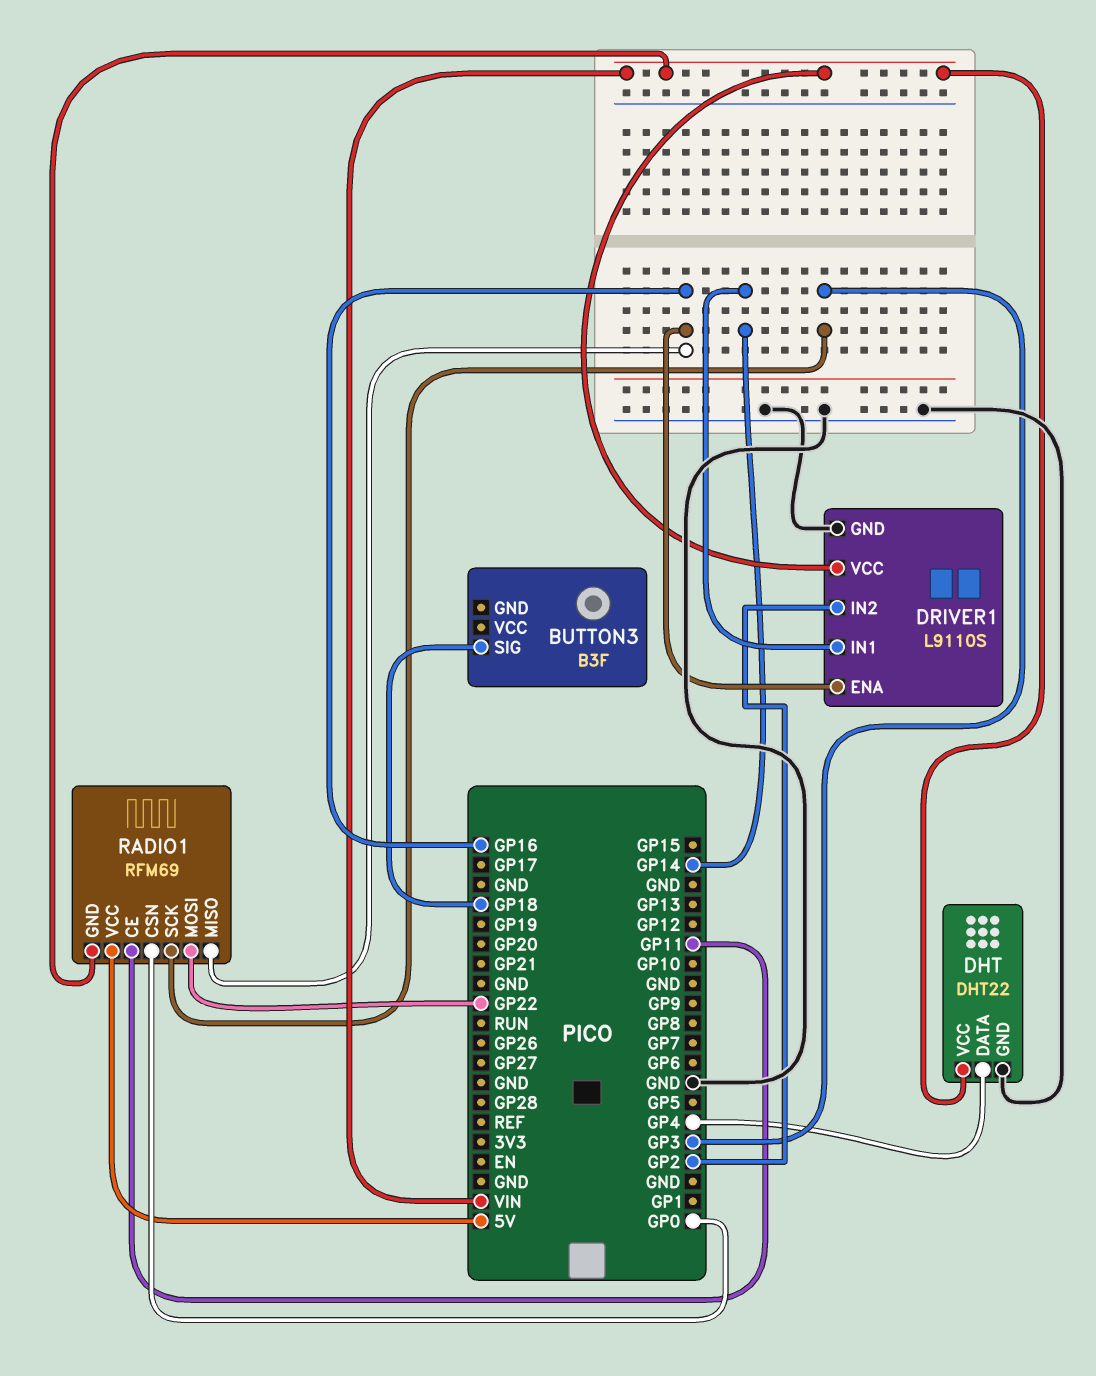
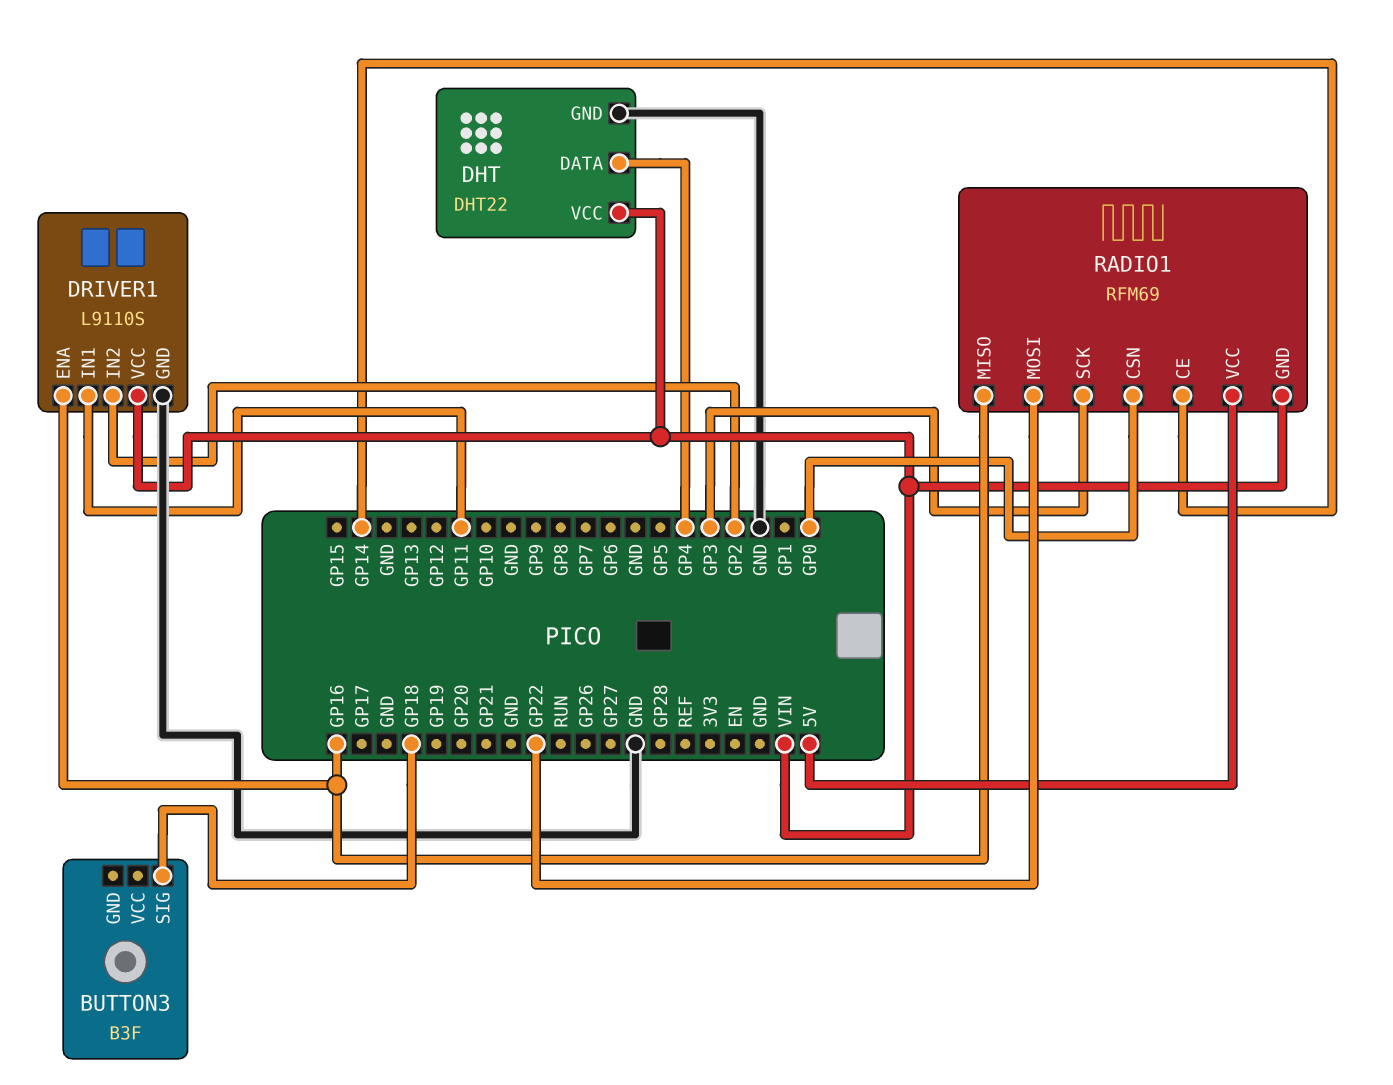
DRIVER1 pin IN1: GP14 -> GP11
RADIO1 pin CE: GP11 -> GP14

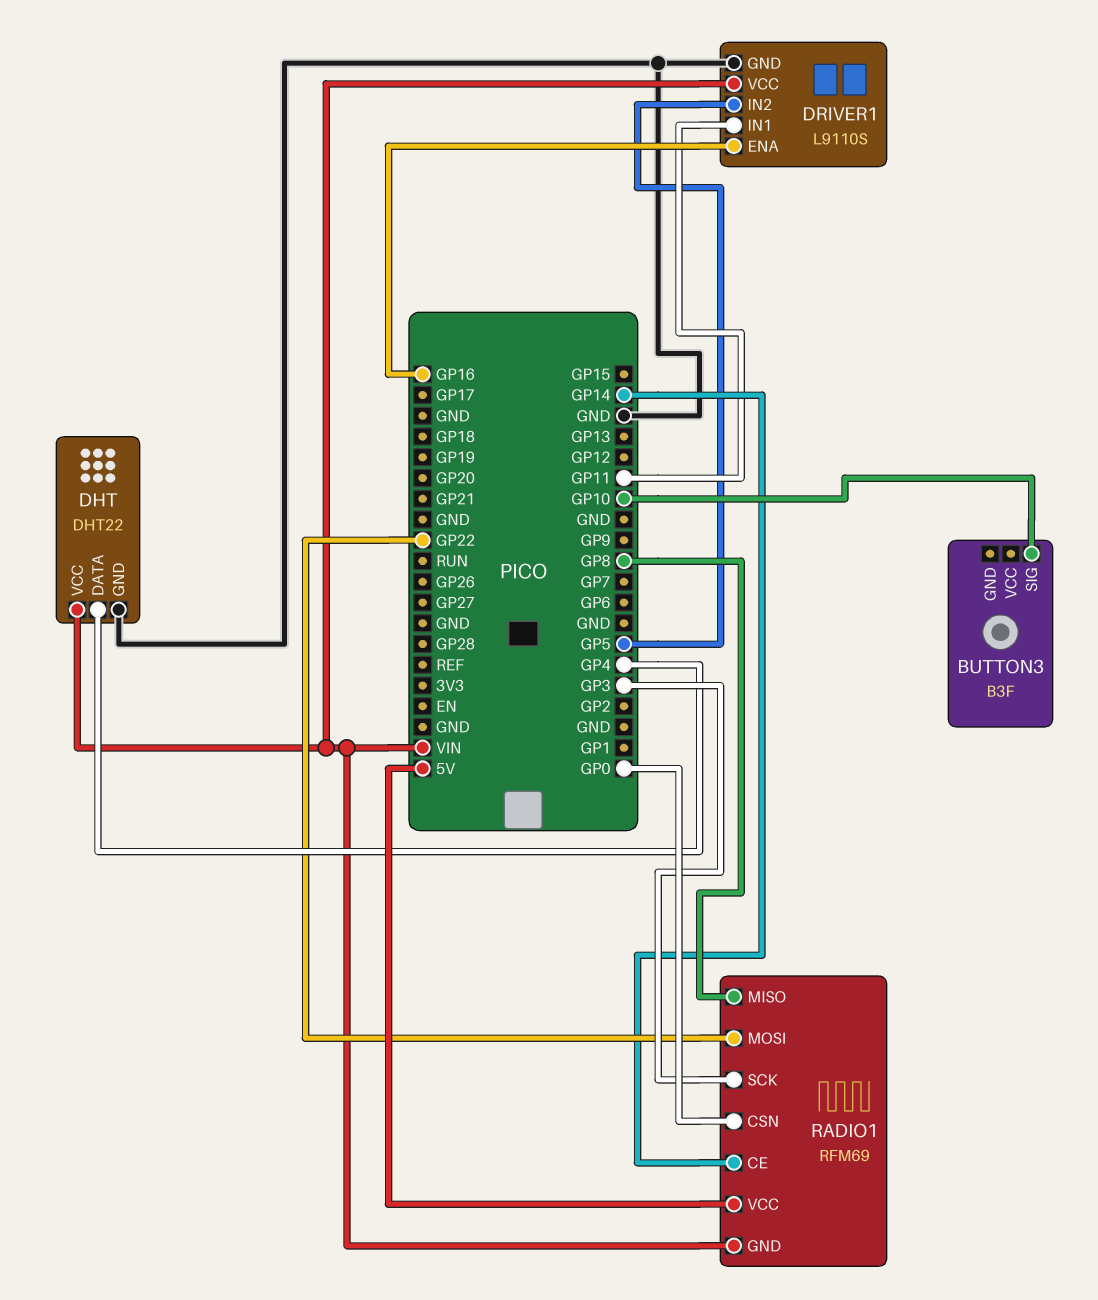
BUTTON3 pin SIG: GP18 -> GP10
DRIVER1 pin IN2: GP2 -> GP5
RADIO1 pin MISO: GP16 -> GP8

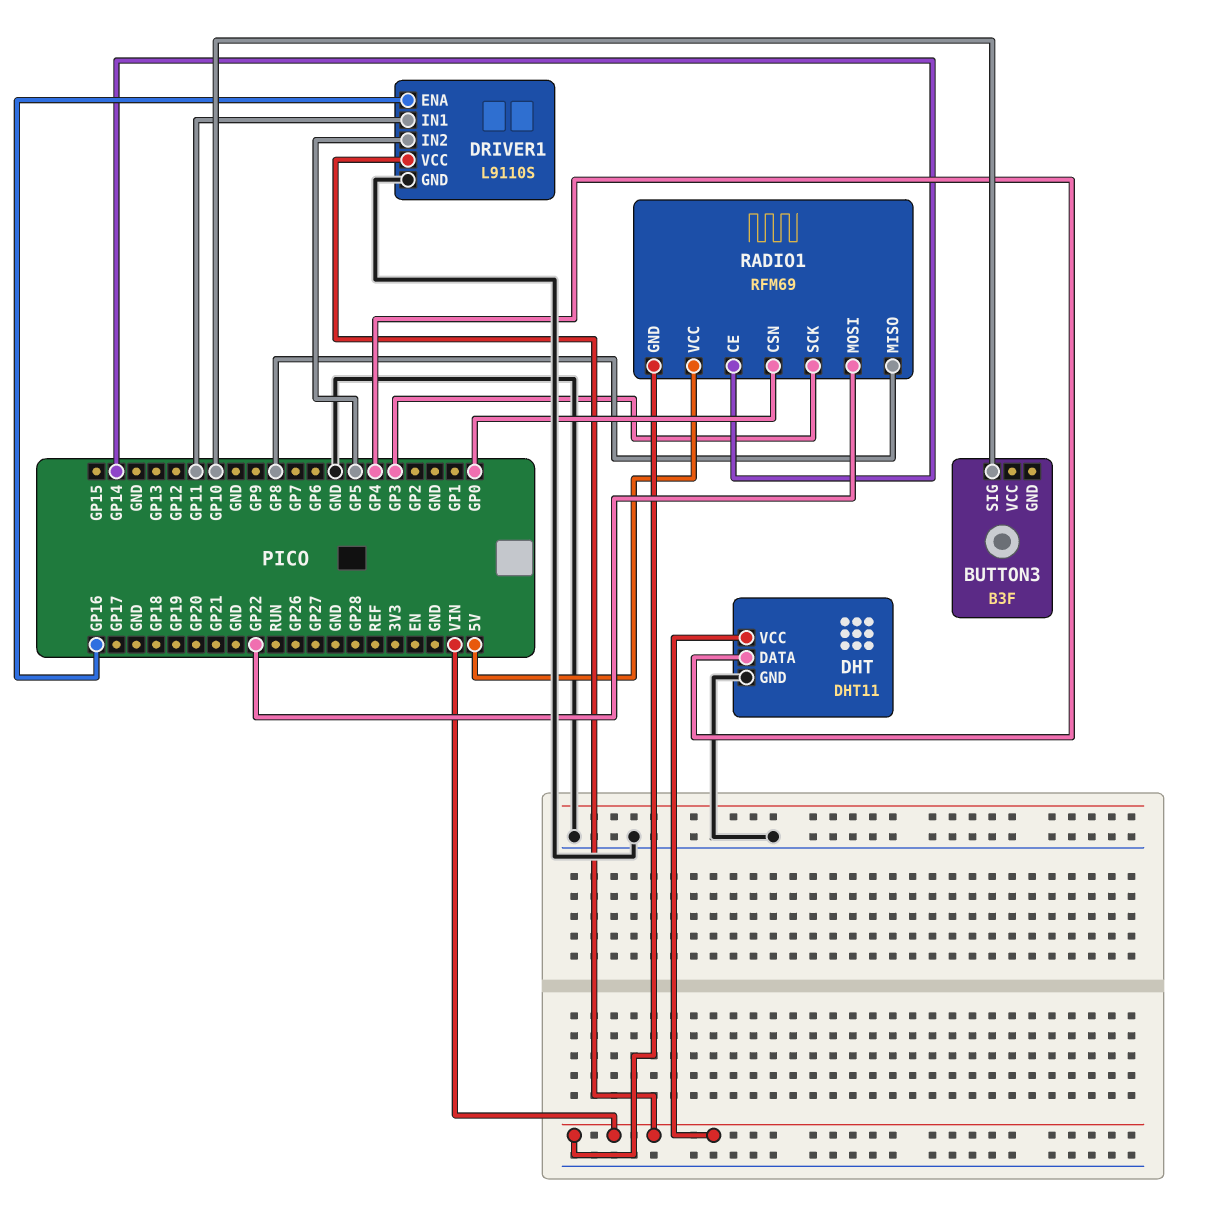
DHT: DHT22 -> DHT11

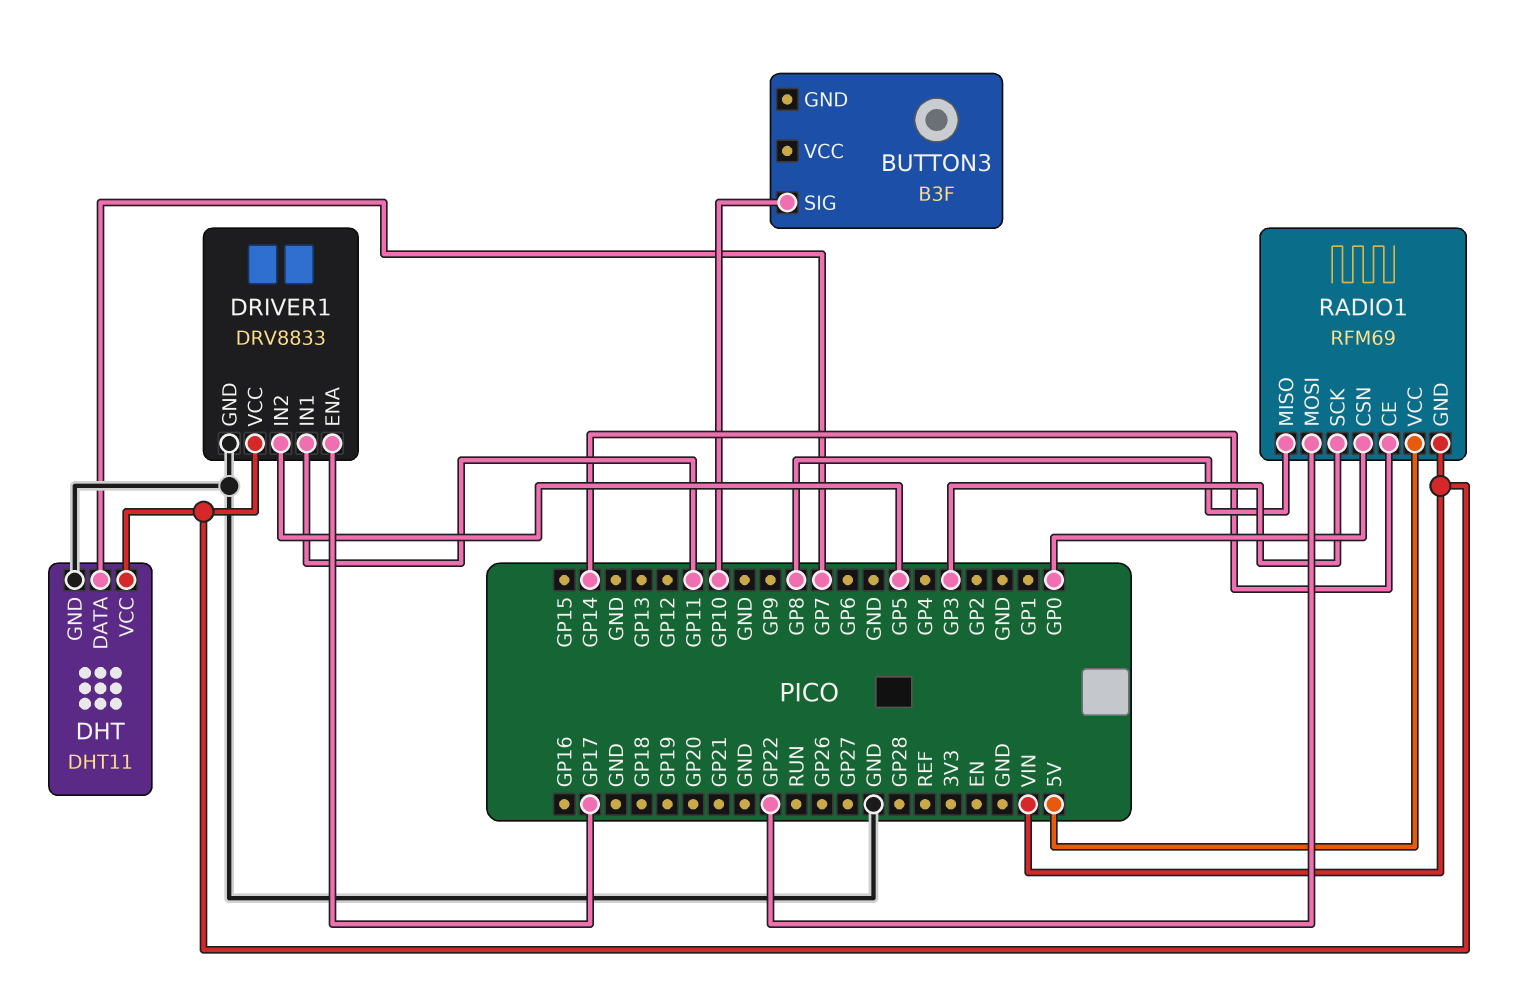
DHT pin DATA: GP4 -> GP7
DRIVER1: L9110S -> DRV8833
DRIVER1 pin ENA: GP16 -> GP17

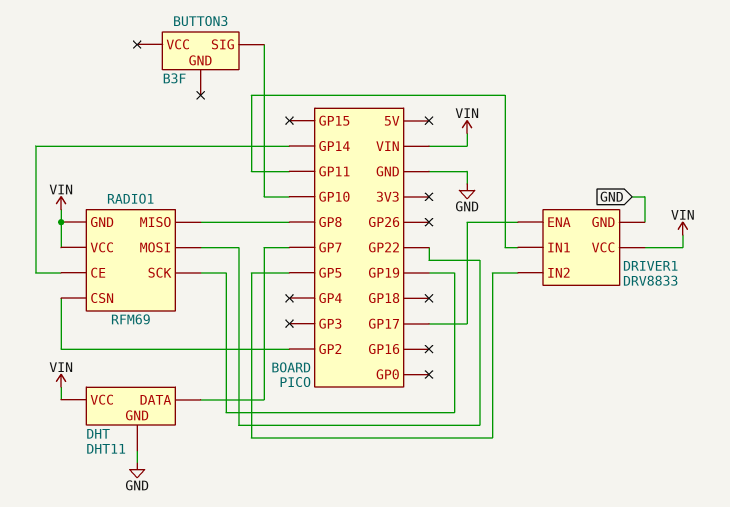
RADIO1 pin CSN: GP0 -> GP2
RADIO1 pin SCK: GP3 -> GP19
RADIO1 pin VCC: 5V -> VIN

